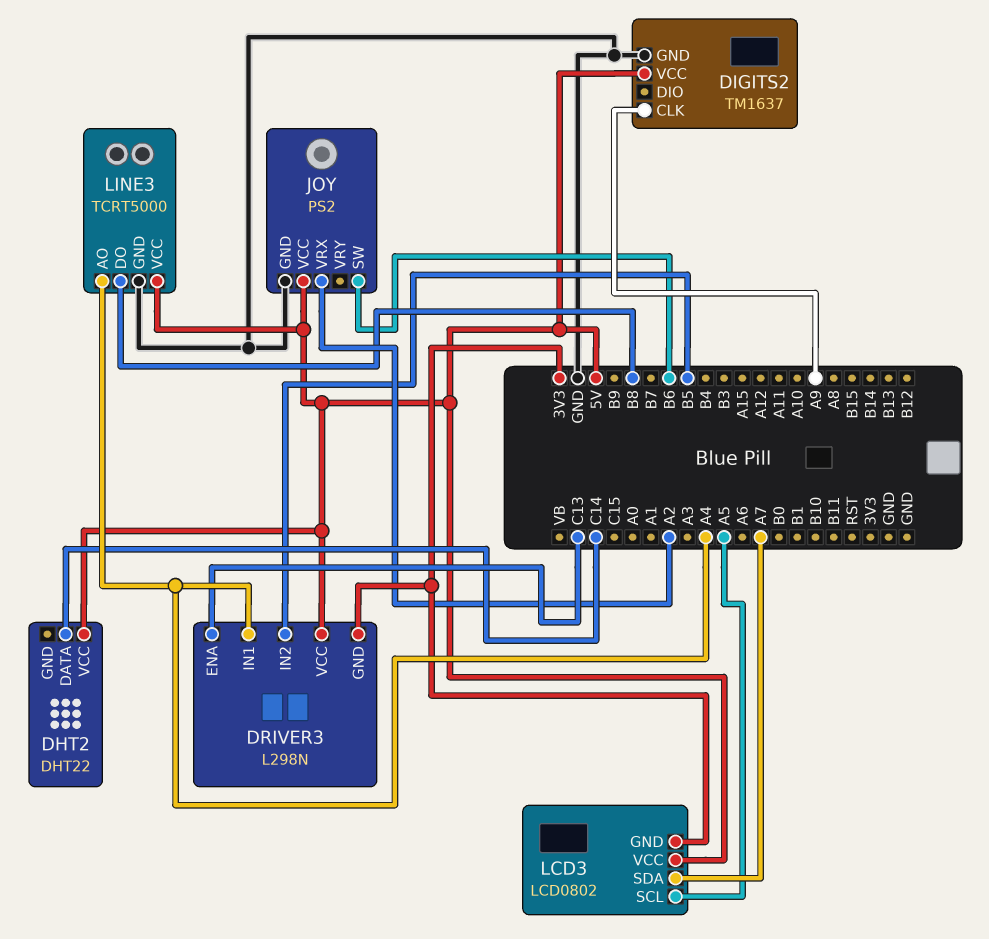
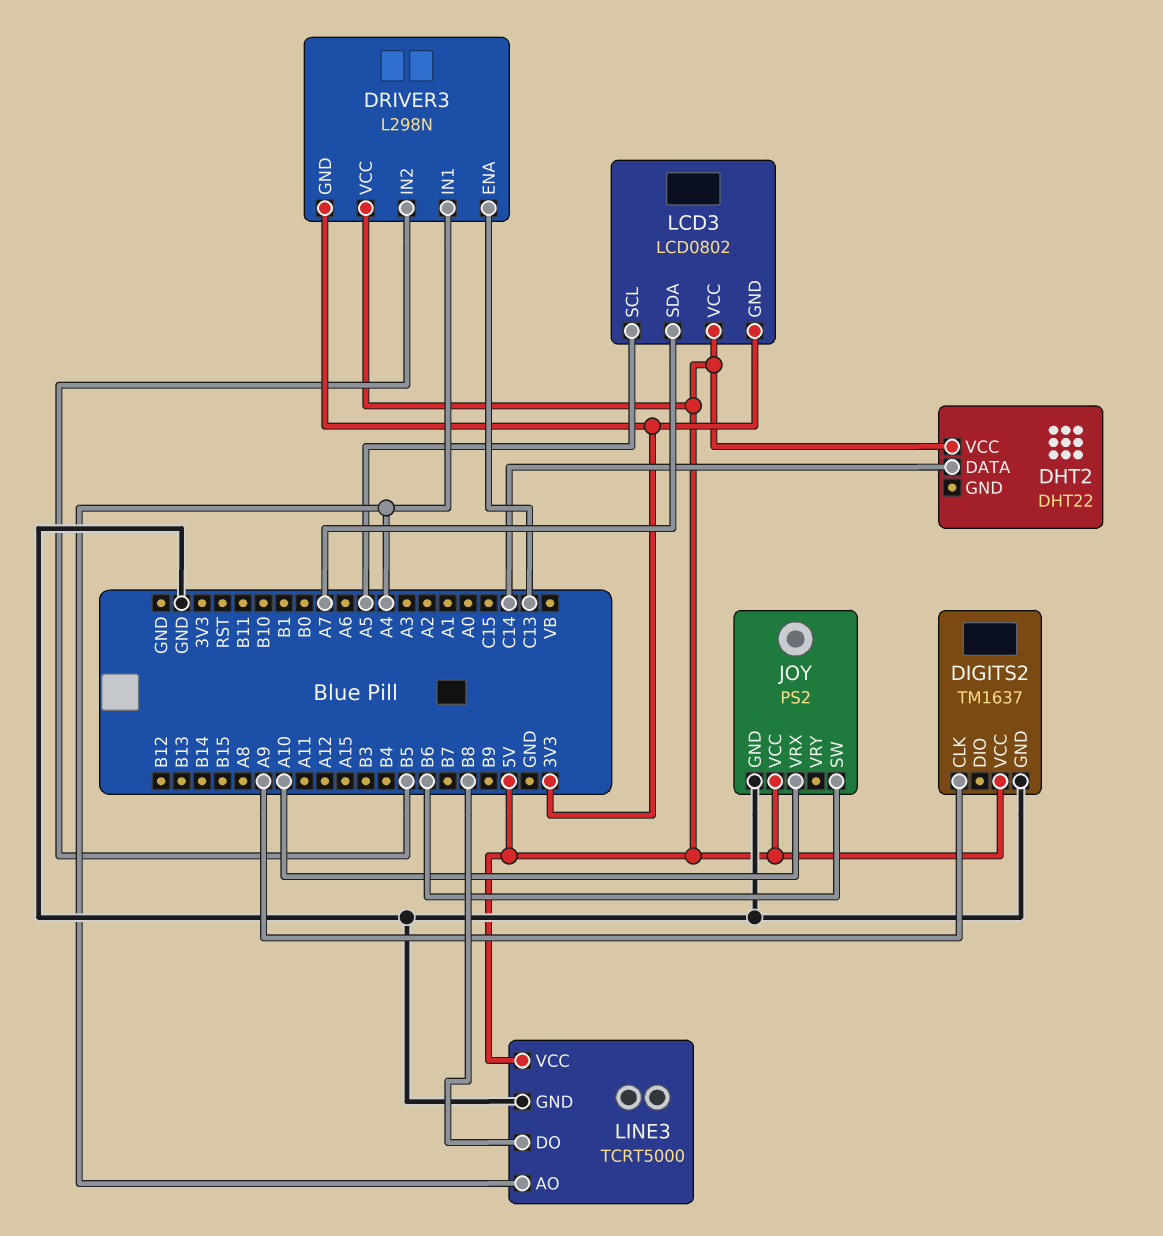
JOY pin VRX: A2 -> A10

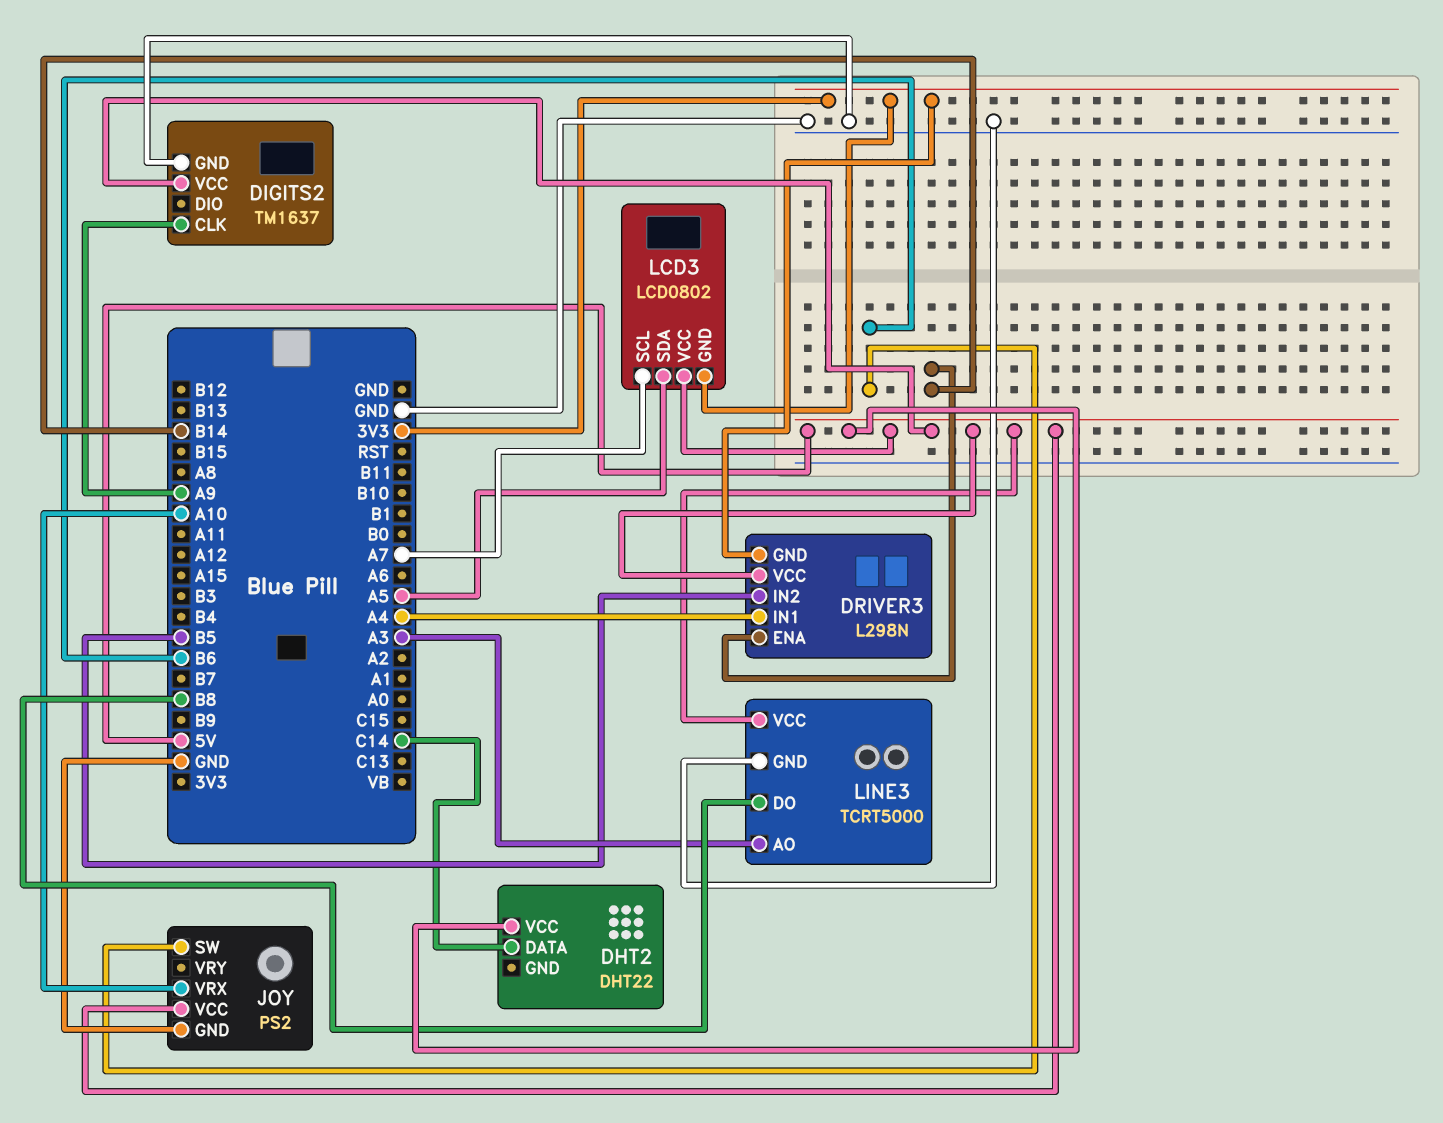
DRIVER3 pin ENA: C13 -> B14
LCD3 pin SCL: A5 -> A7
LCD3 pin SDA: A7 -> A5
LINE3 pin AO: A4 -> A3

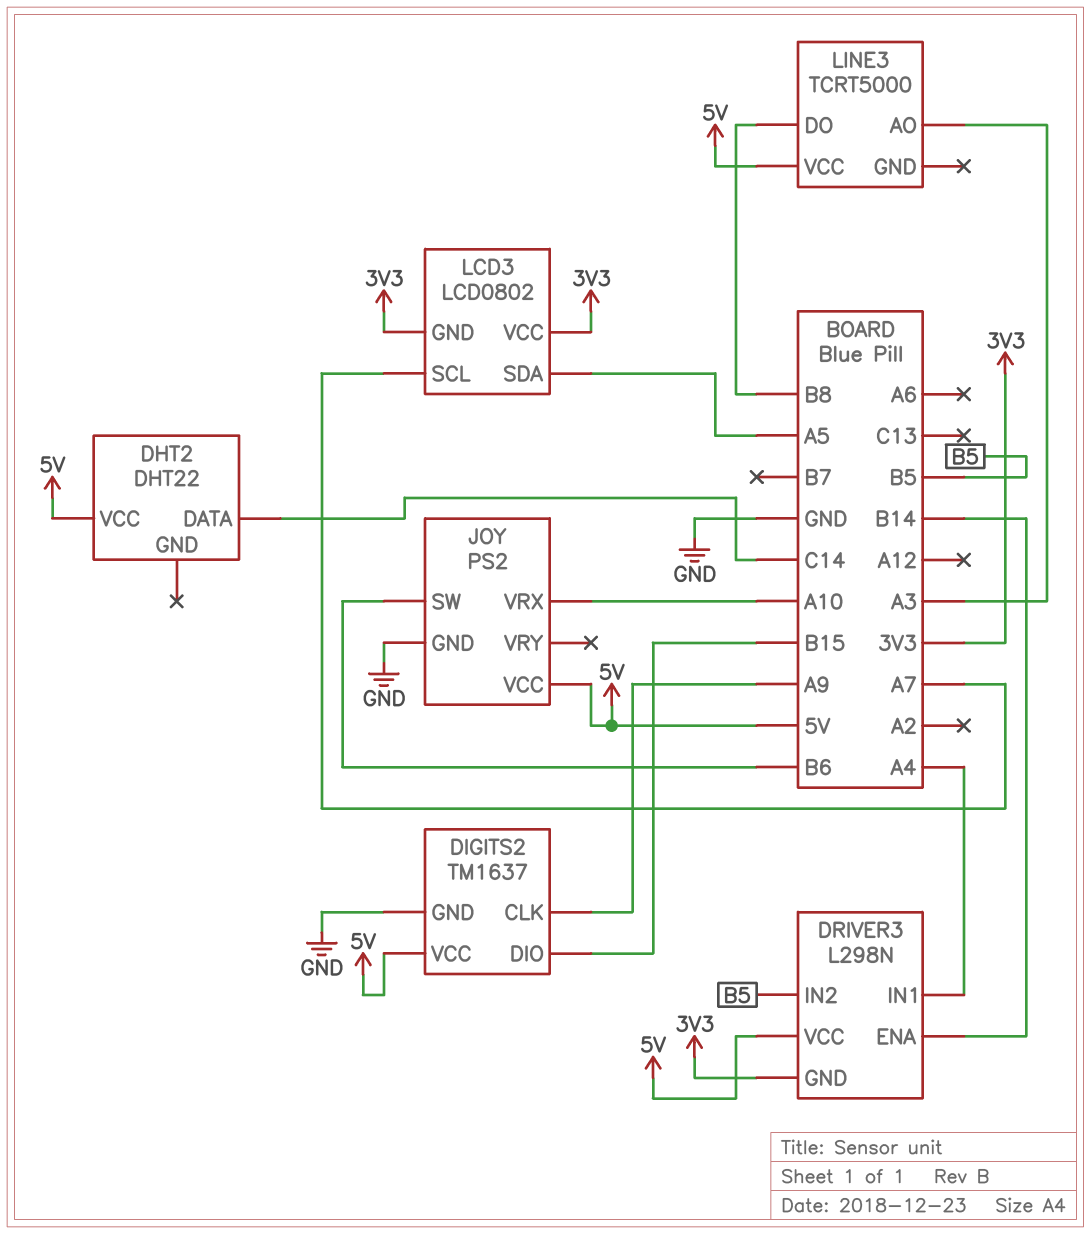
DIGITS2 pin DIO: none -> B15
LCD3 pin VCC: 5V -> 3V3
LINE3 pin GND: GND -> none

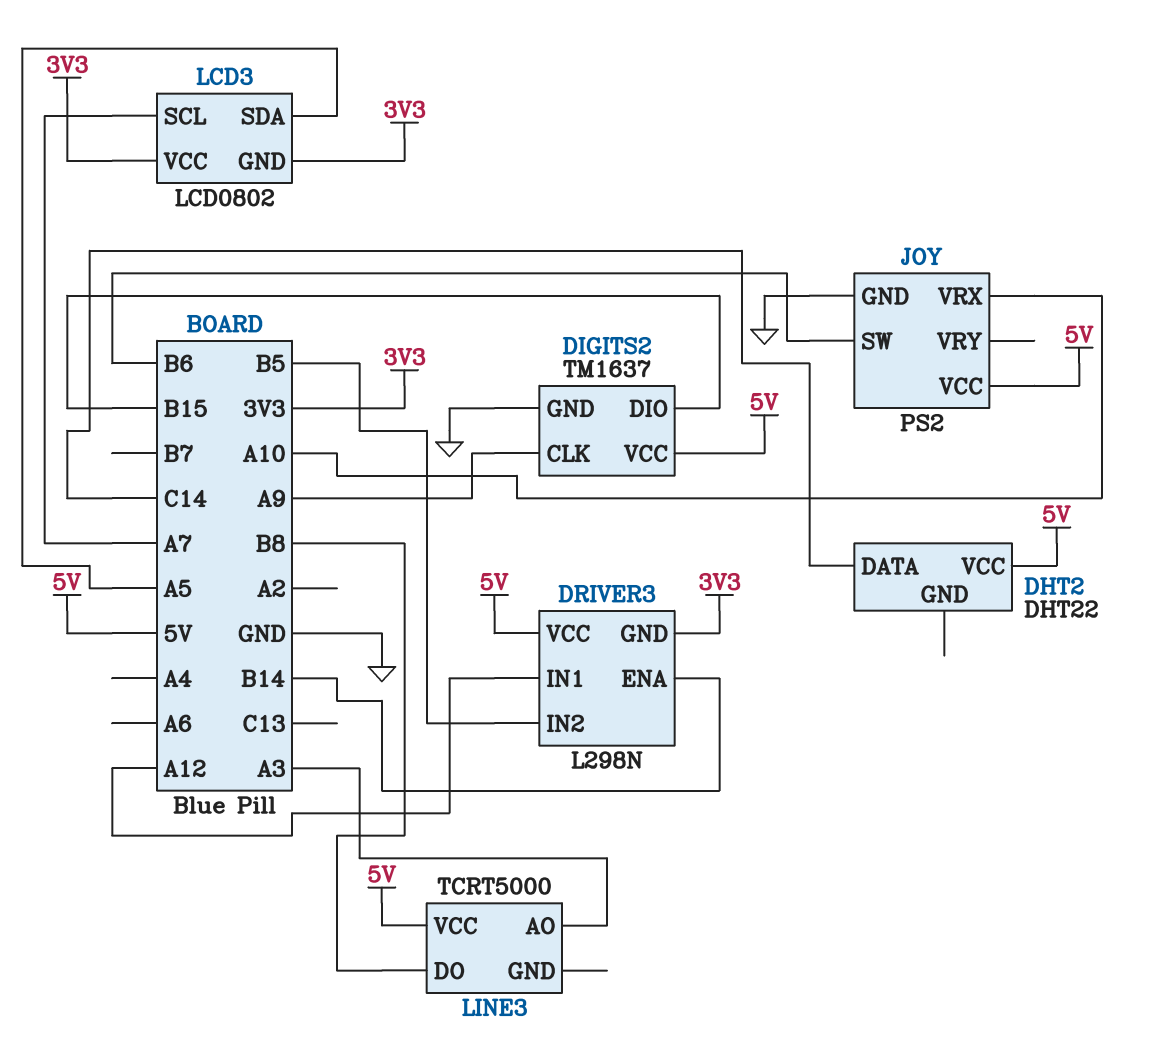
DRIVER3 pin IN1: A4 -> A12

